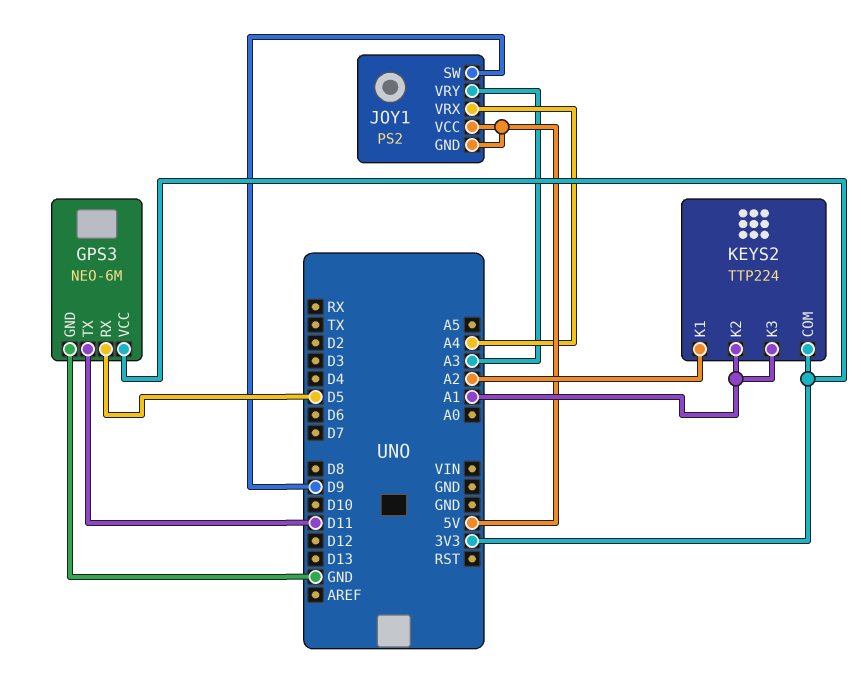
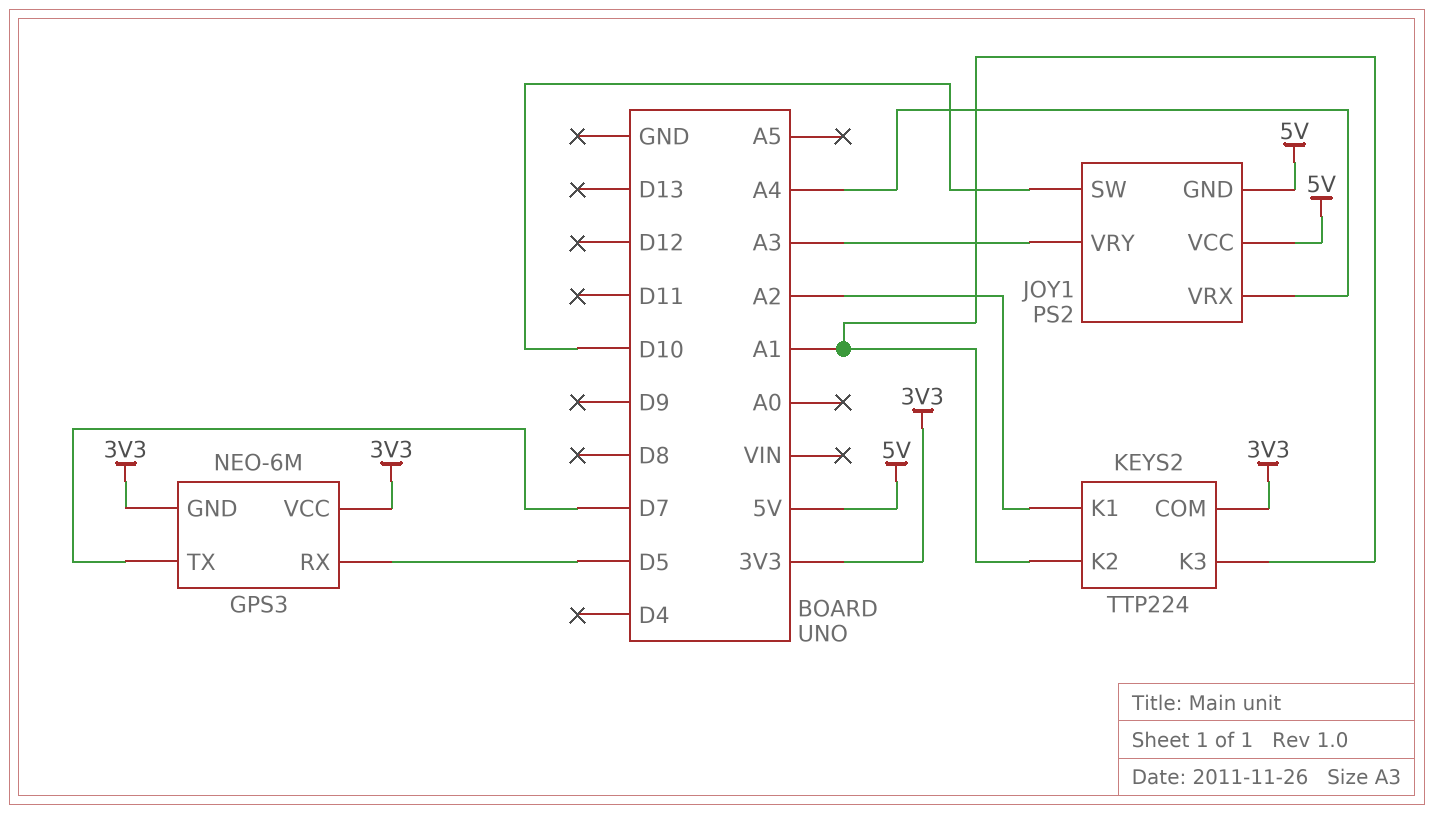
GPS3 pin GND: GND -> 3V3
GPS3 pin TX: D11 -> D7
JOY1 pin SW: D9 -> D10

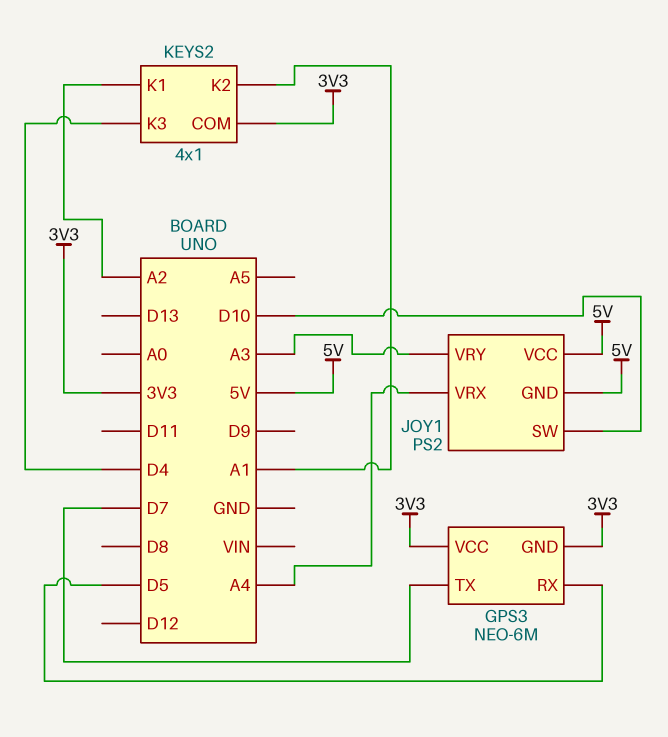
KEYS2: TTP224 -> 4x1
KEYS2 pin K3: A1 -> D4

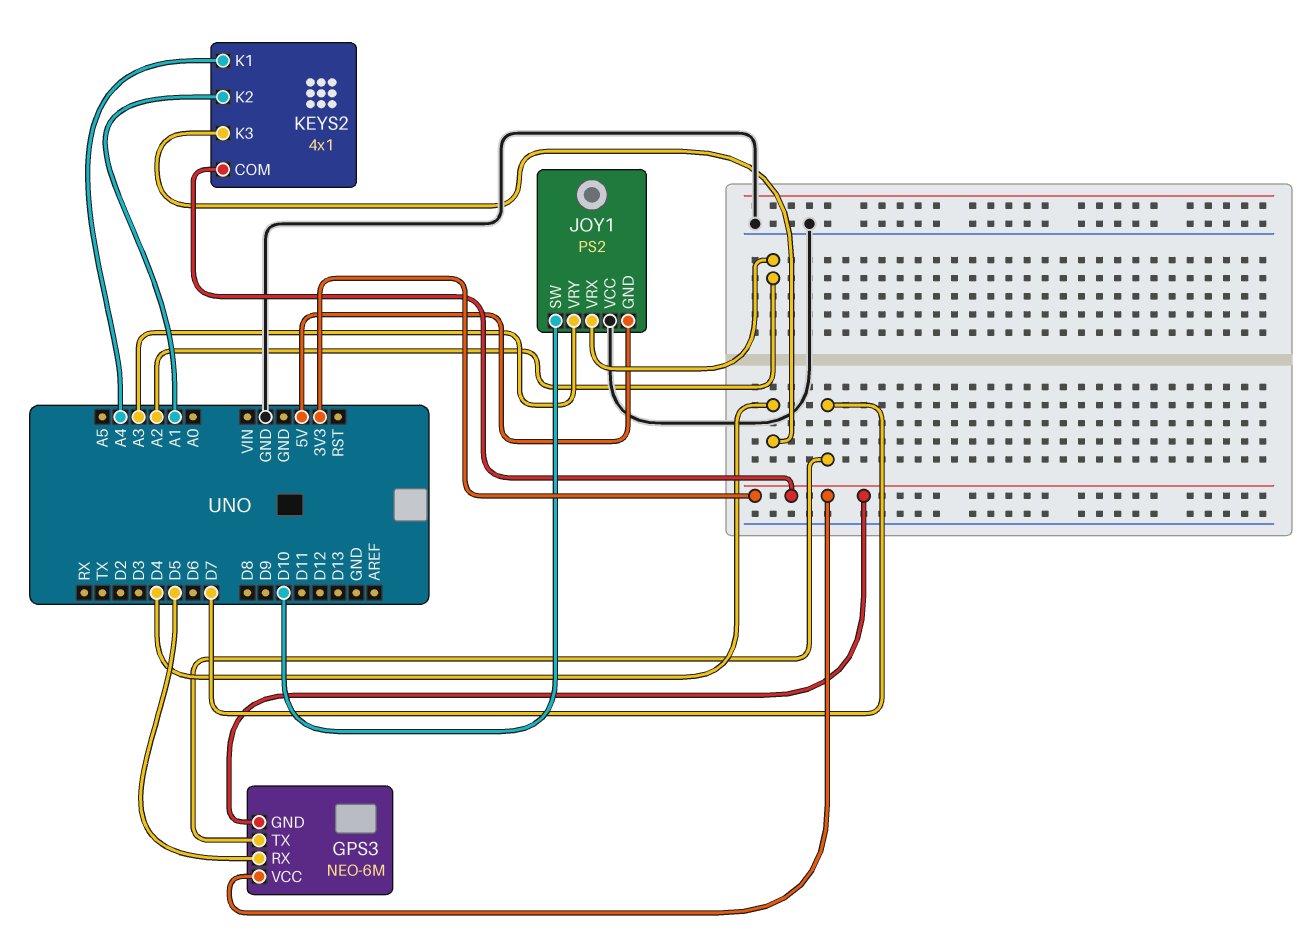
JOY1 pin VCC: 5V -> GND
JOY1 pin VRX: A4 -> A2
KEYS2 pin K1: A2 -> A4

